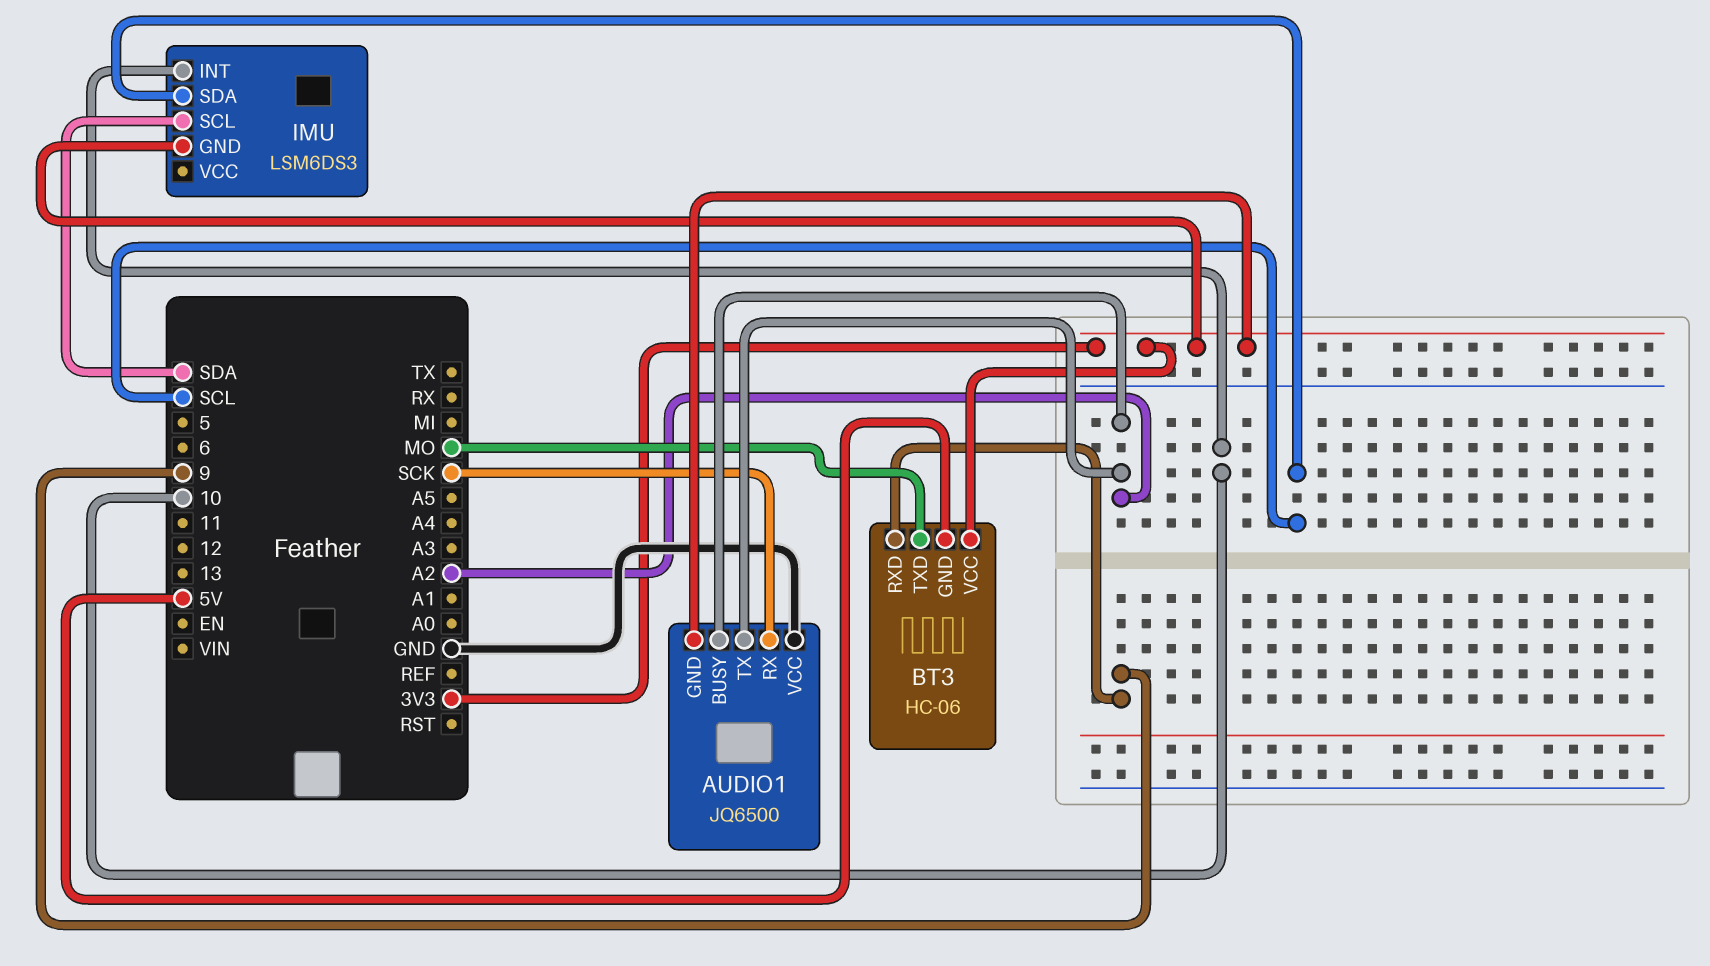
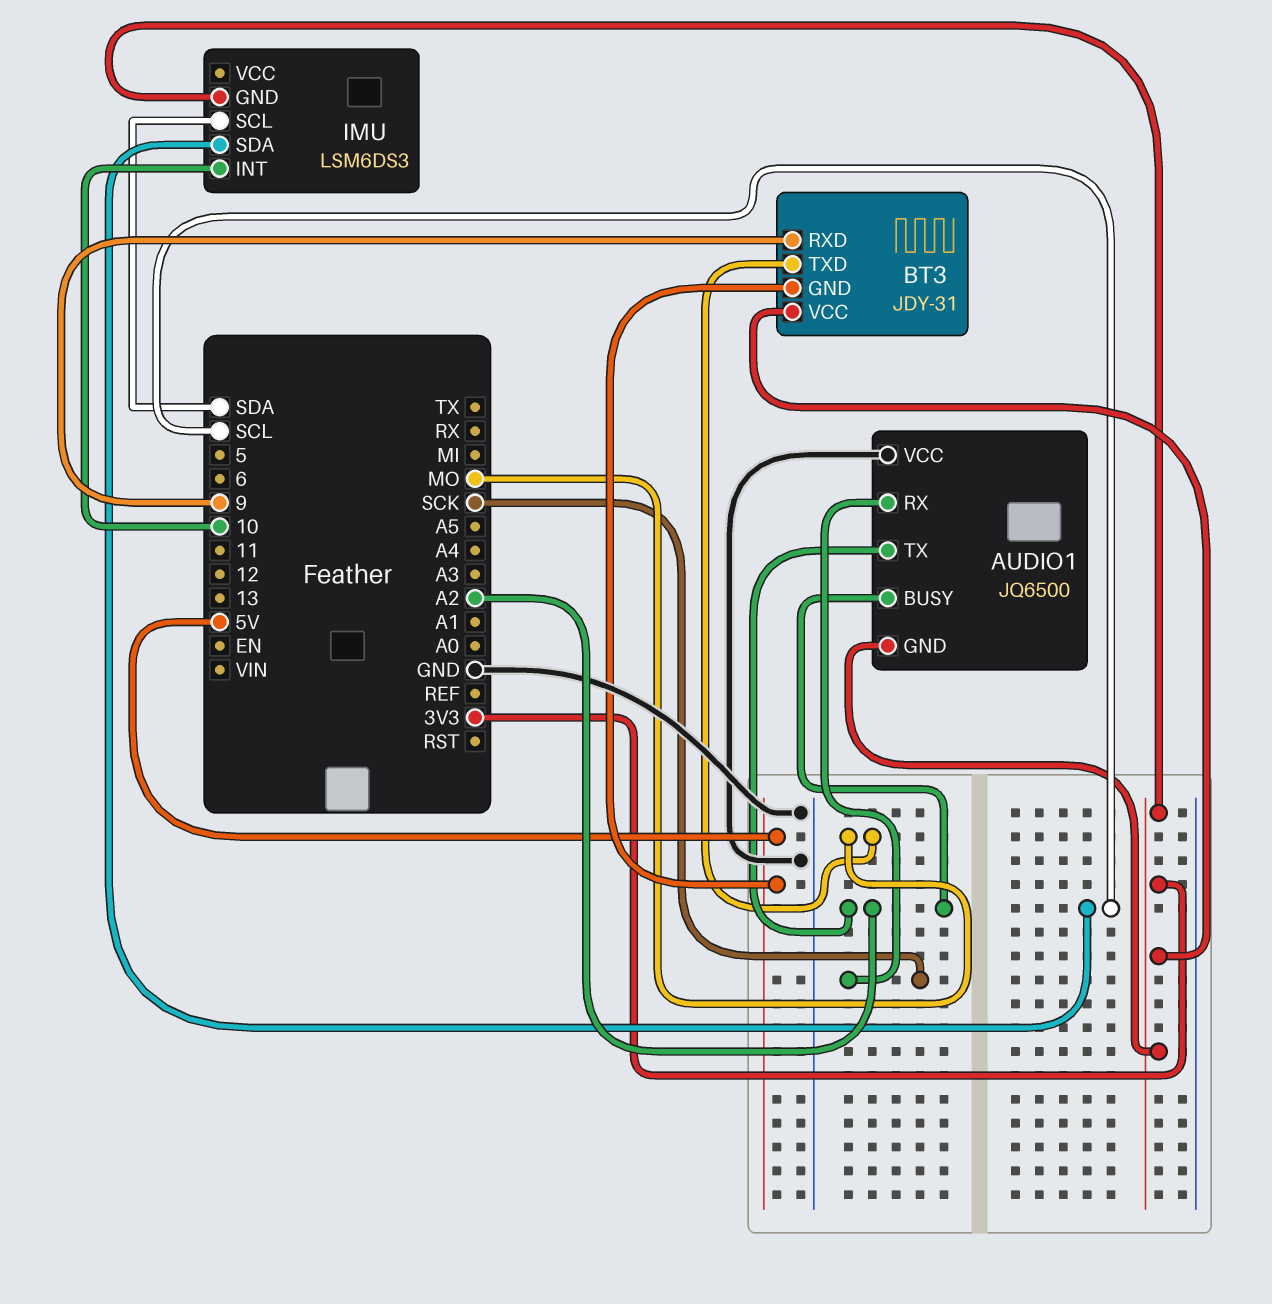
BT3: HC-06 -> JDY-31

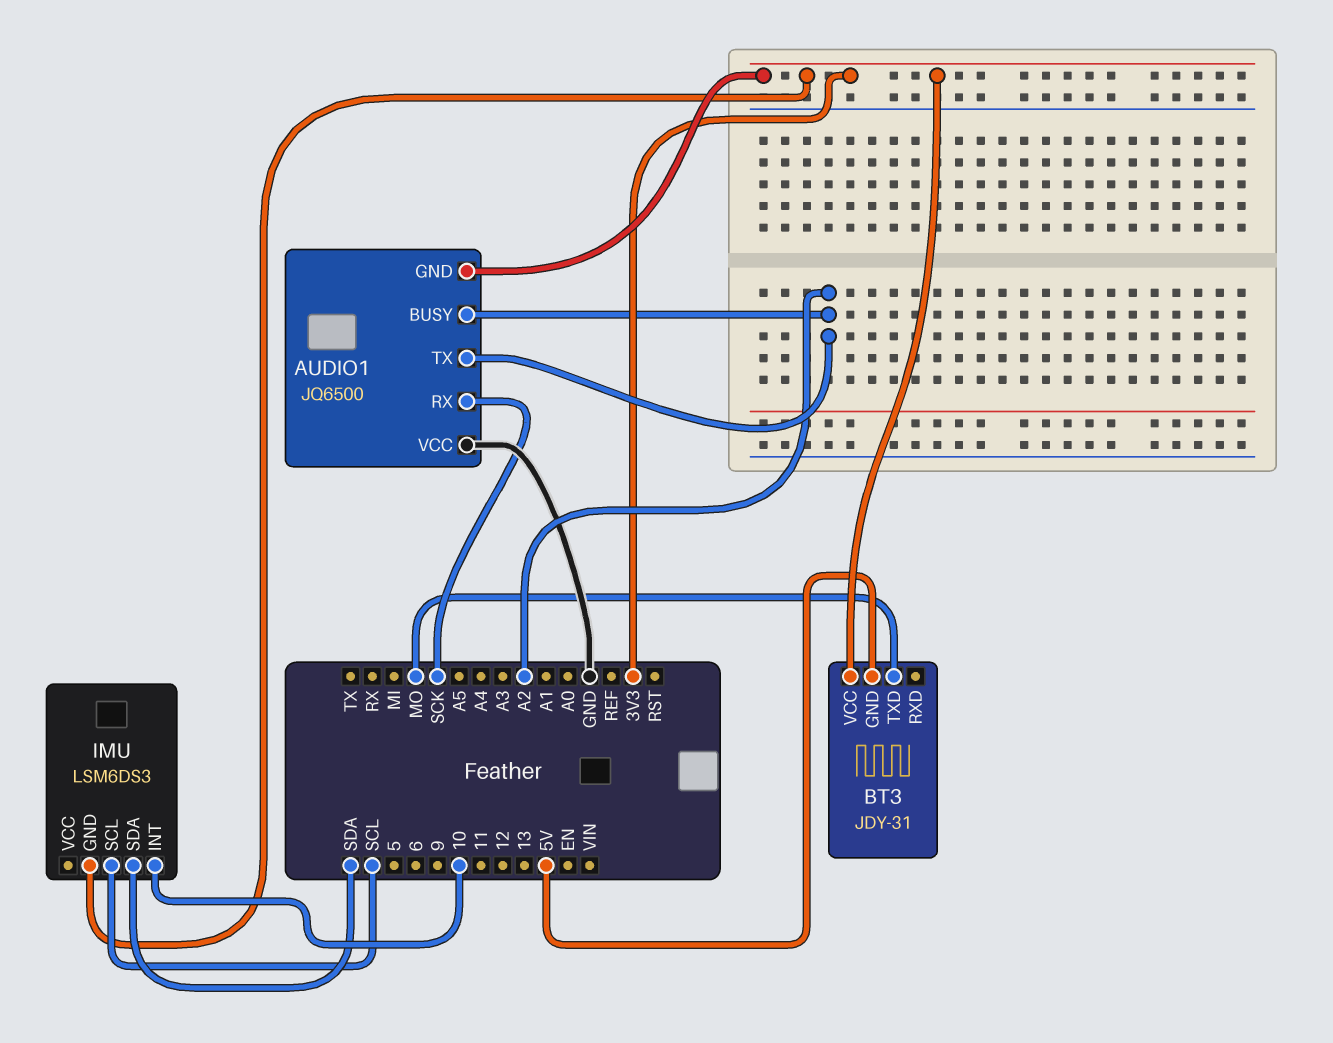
BT3 pin RXD: 9 -> none
IMU pin SCL: SDA -> SCL
IMU pin SDA: SCL -> SDA

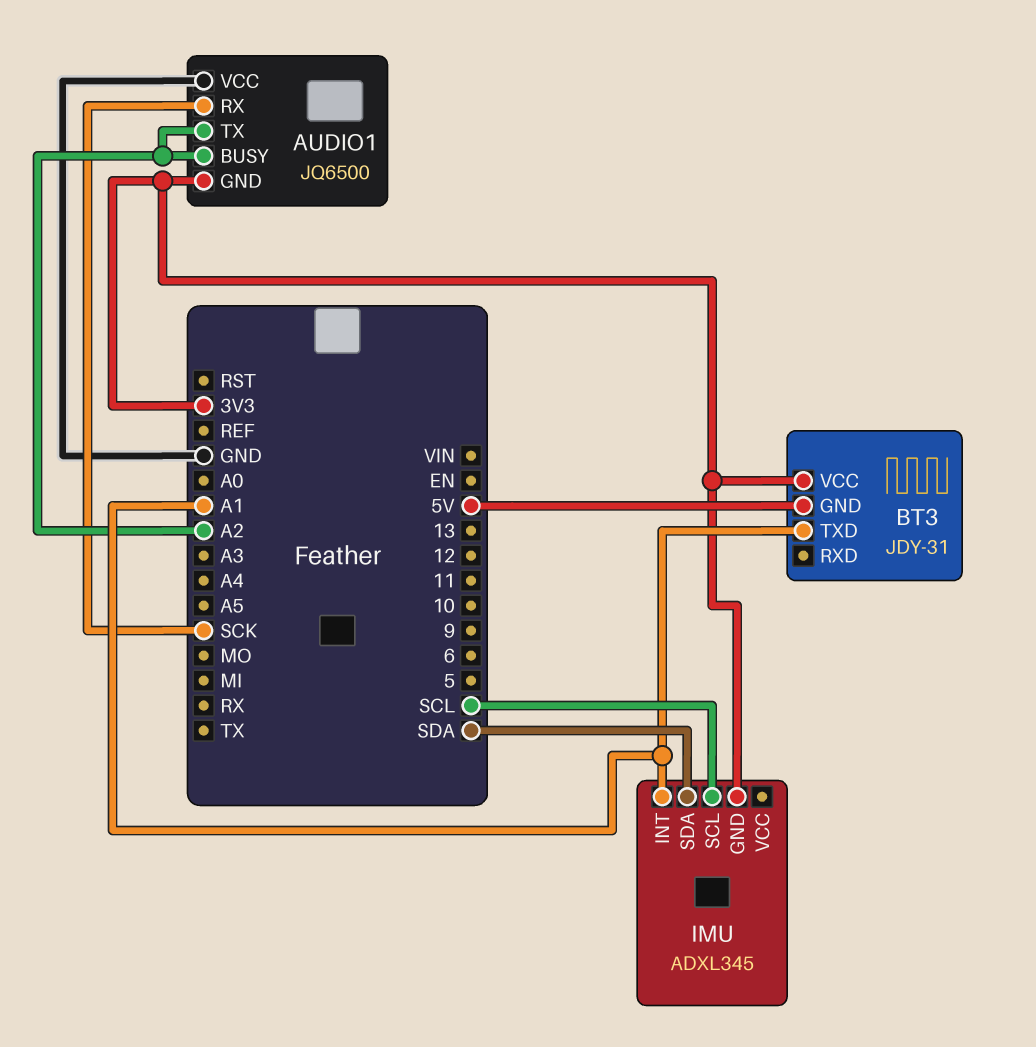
BT3 pin TXD: MO -> A1
IMU: LSM6DS3 -> ADXL345
IMU pin INT: 10 -> A1

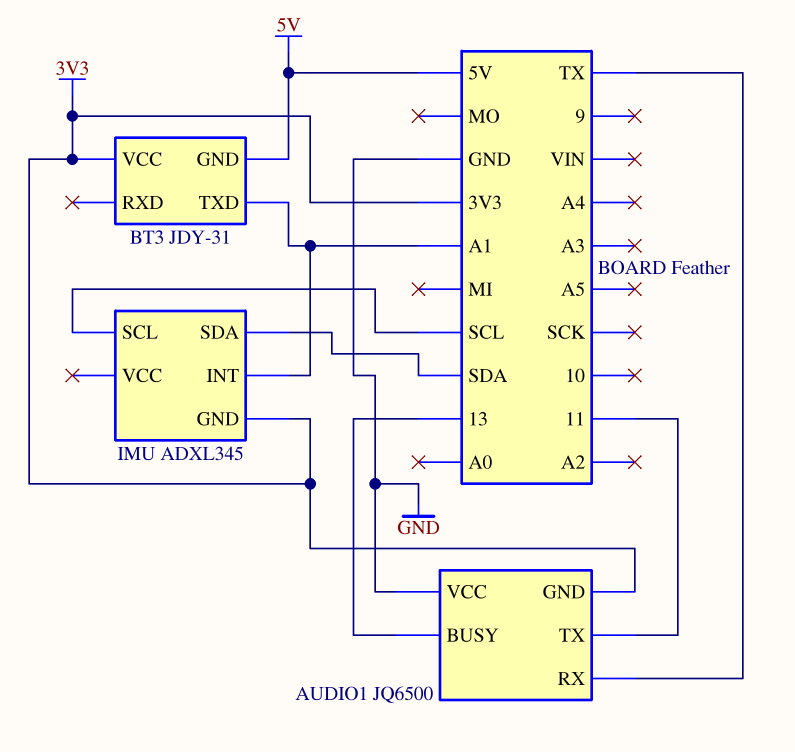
AUDIO1 pin BUSY: A2 -> 13
AUDIO1 pin RX: SCK -> TX
AUDIO1 pin TX: A2 -> 11

